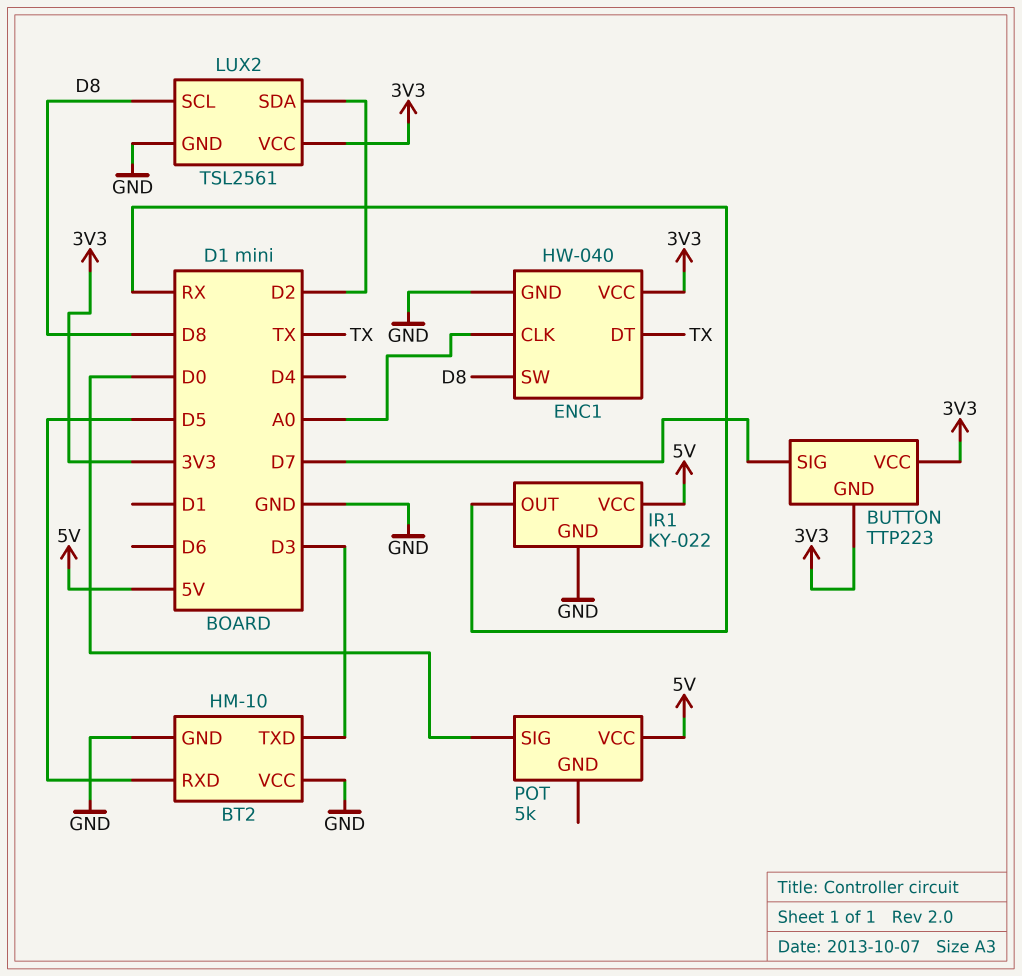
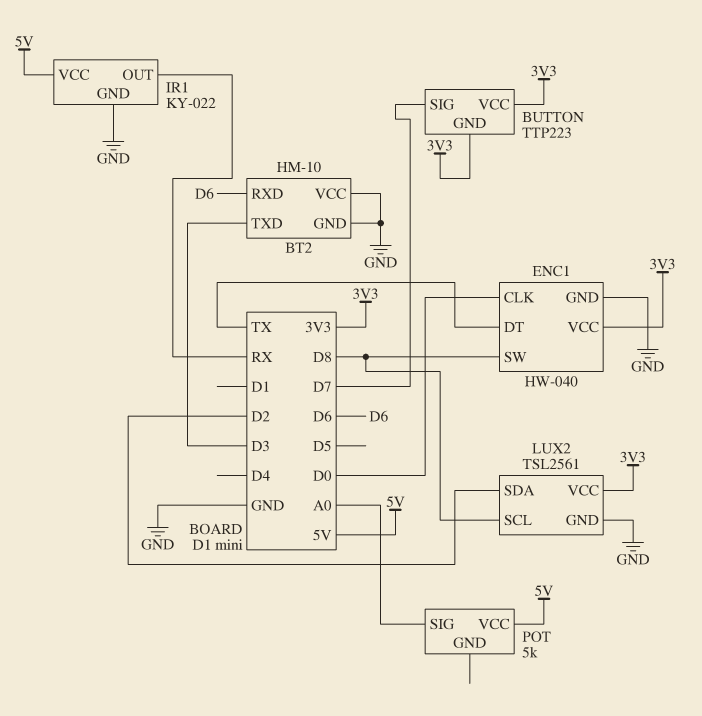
BT2 pin RXD: D5 -> D6
ENC1 pin CLK: A0 -> D0
POT pin SIG: D0 -> A0

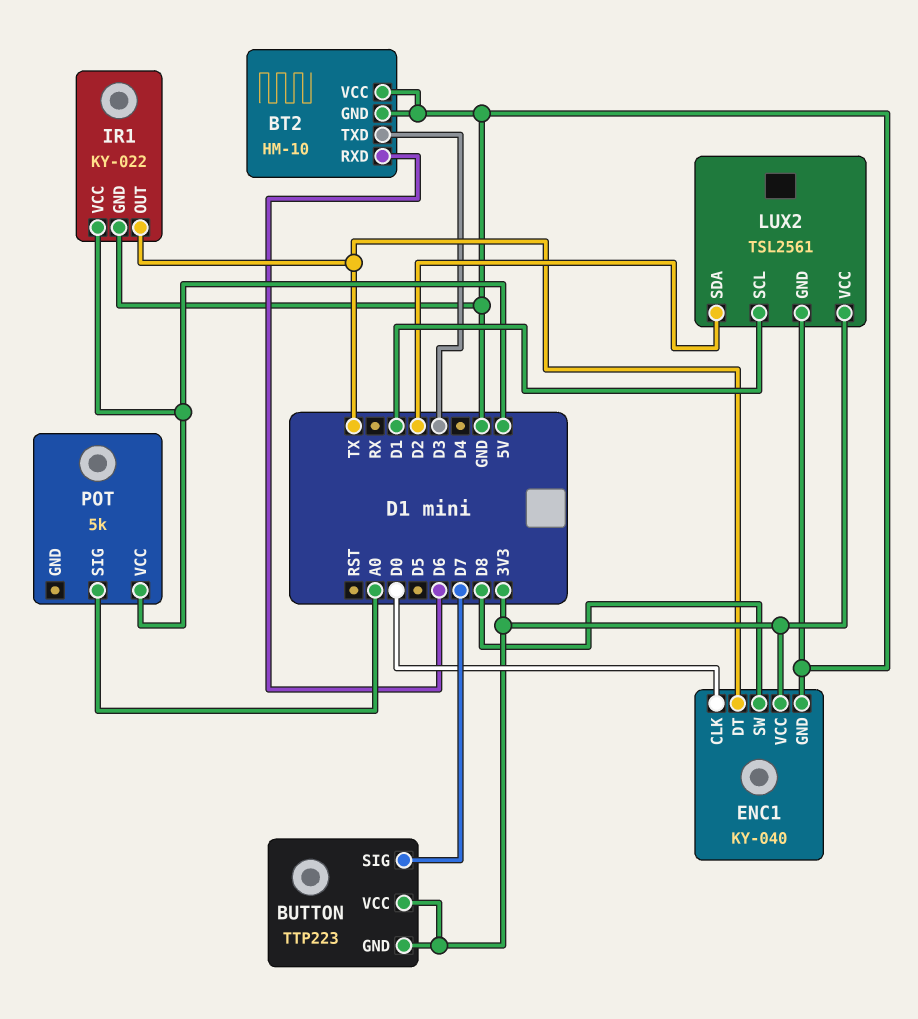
ENC1: HW-040 -> KY-040
IR1 pin OUT: RX -> TX
LUX2 pin SCL: D8 -> D1

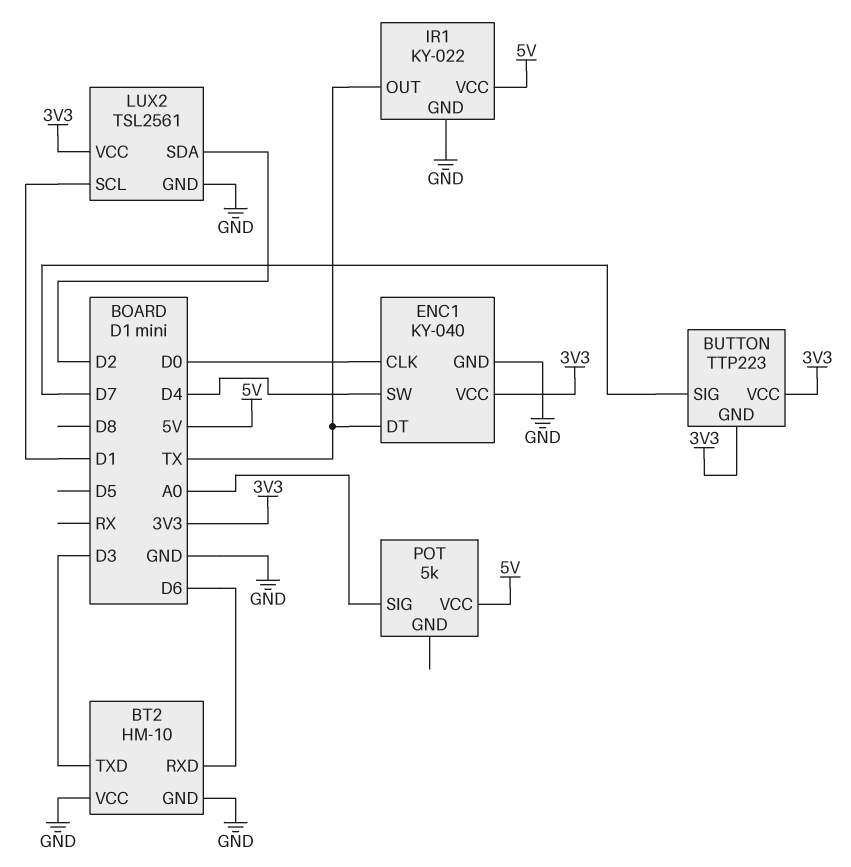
ENC1 pin SW: D8 -> D4

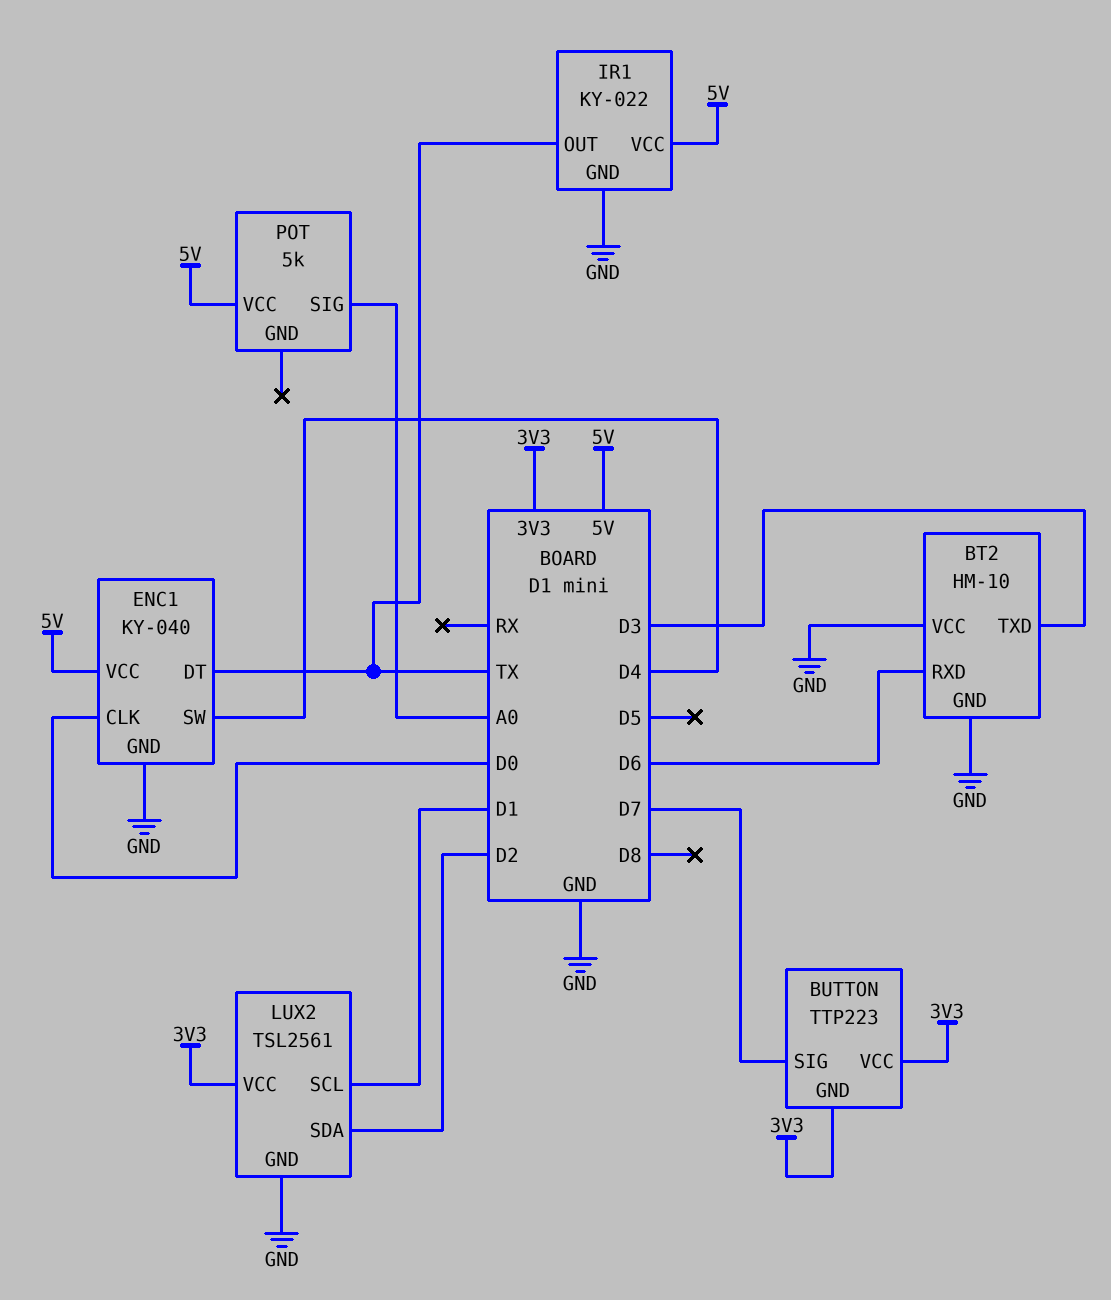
ENC1 pin VCC: 3V3 -> 5V

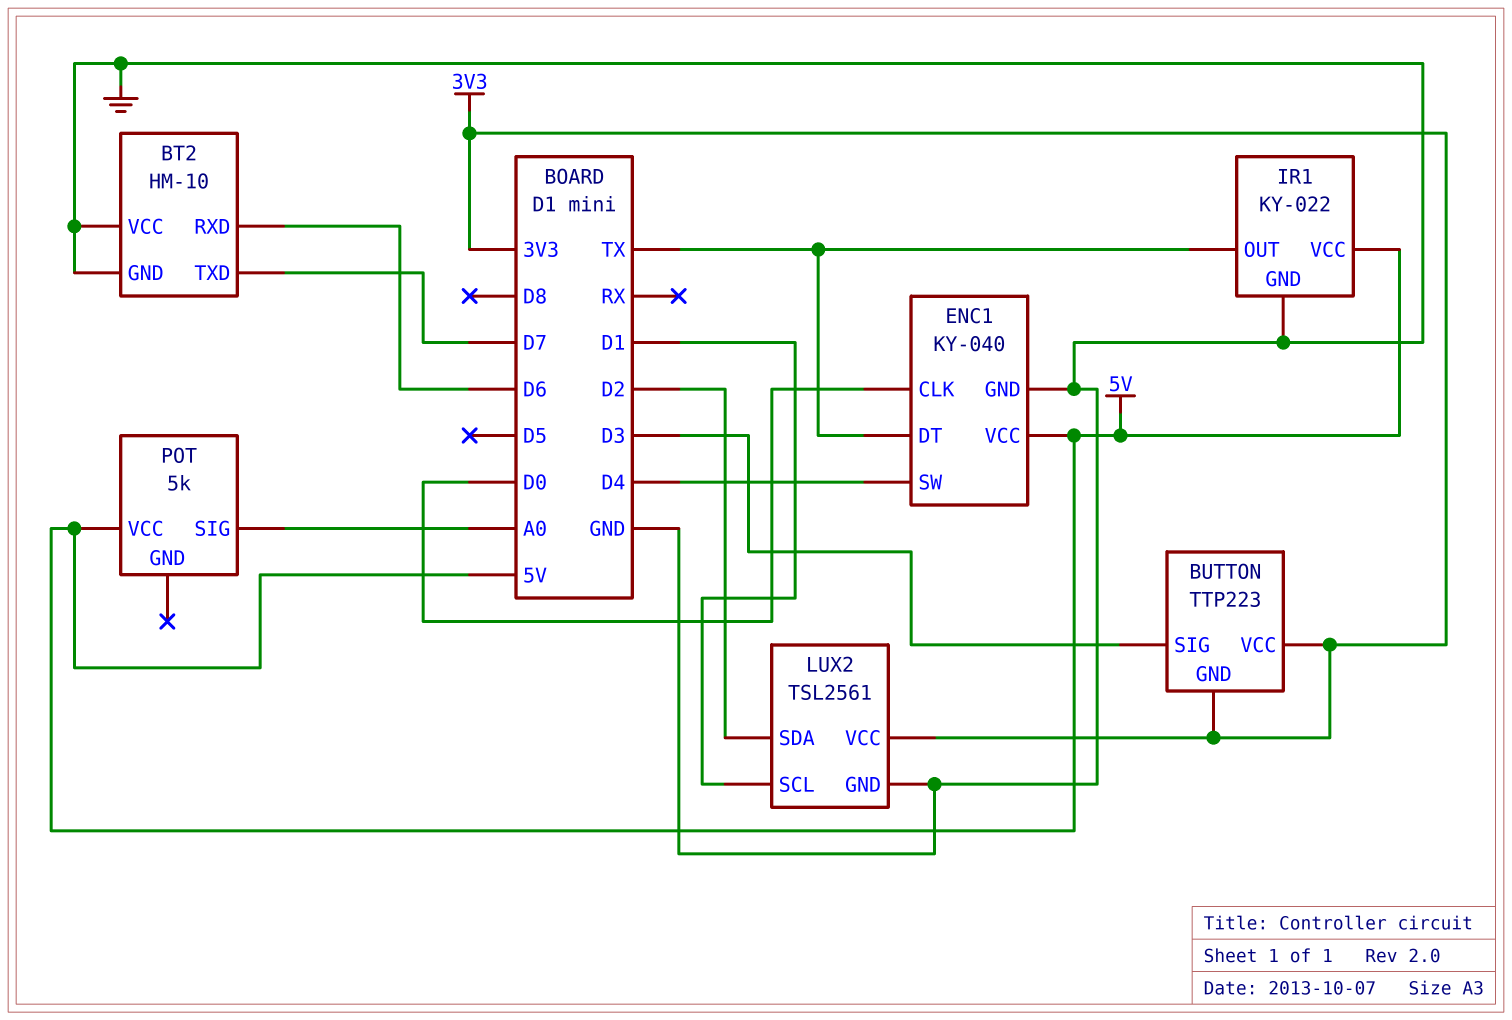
BT2 pin TXD: D3 -> D7
BUTTON pin SIG: D7 -> D3

